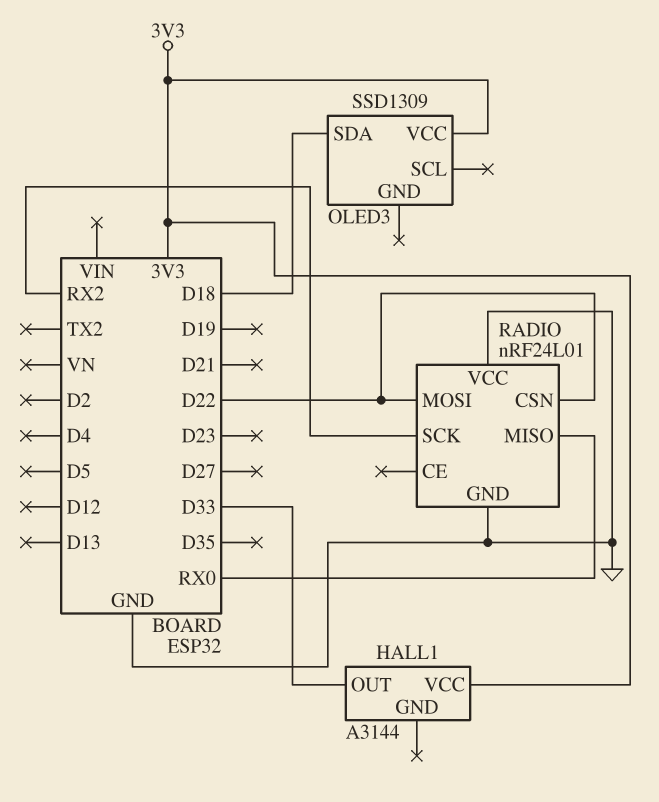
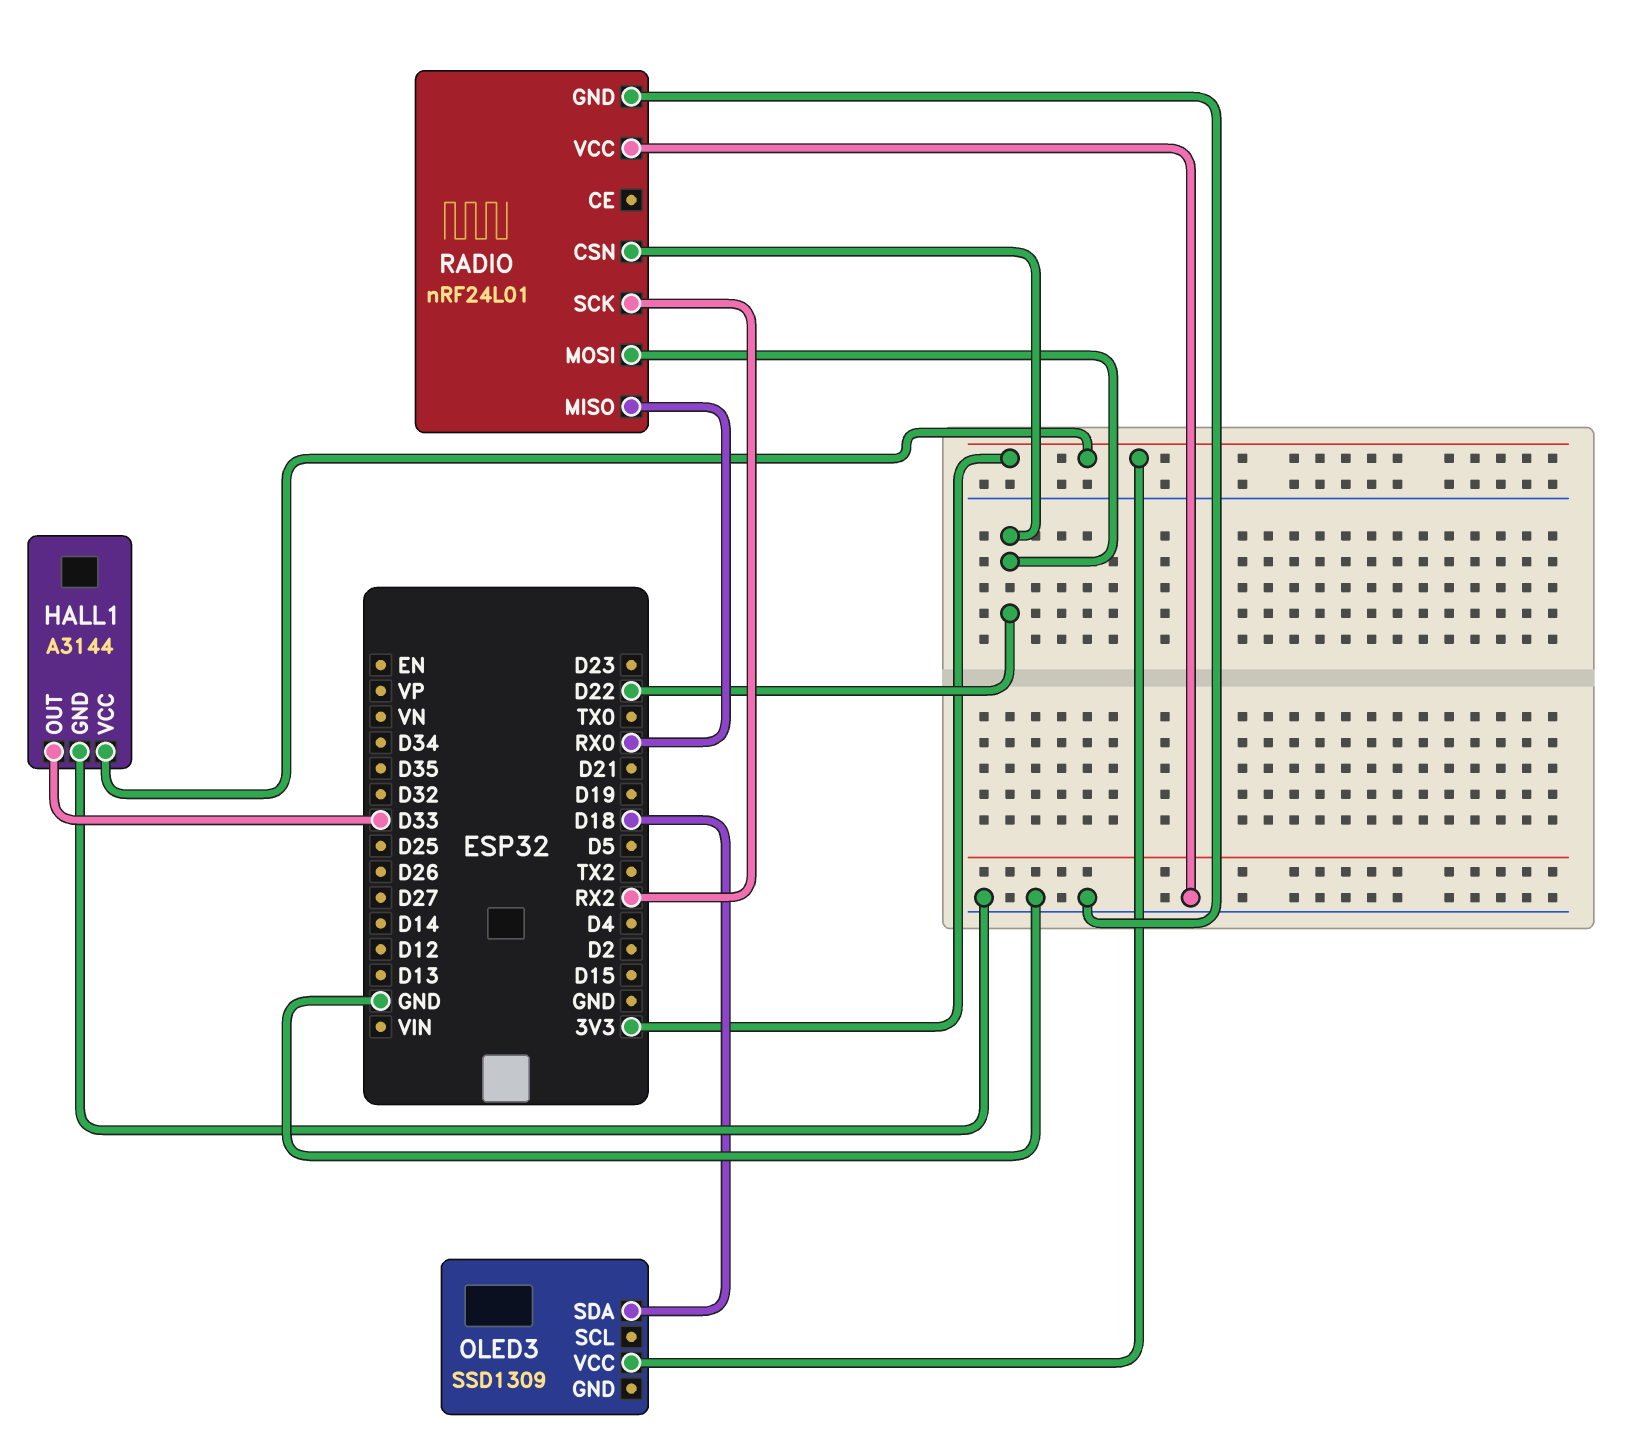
HALL1 pin GND: none -> GND

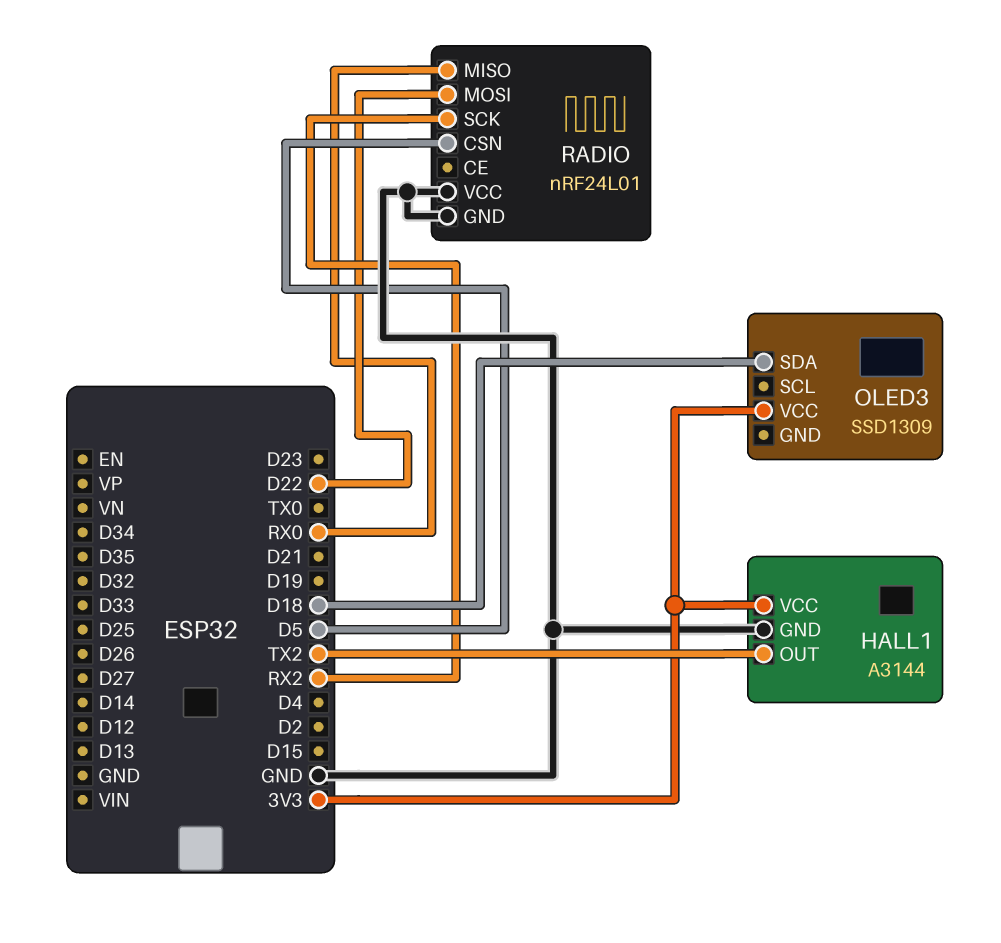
HALL1 pin OUT: D33 -> TX2
RADIO pin CSN: D22 -> D5

